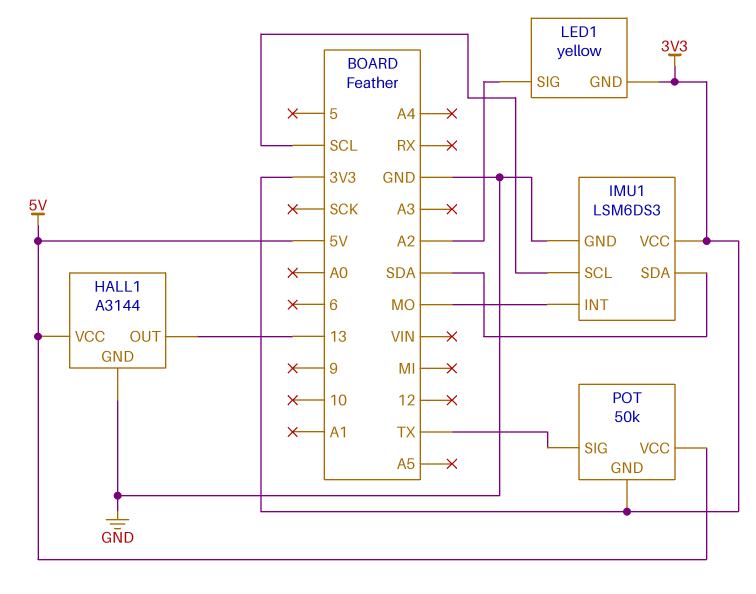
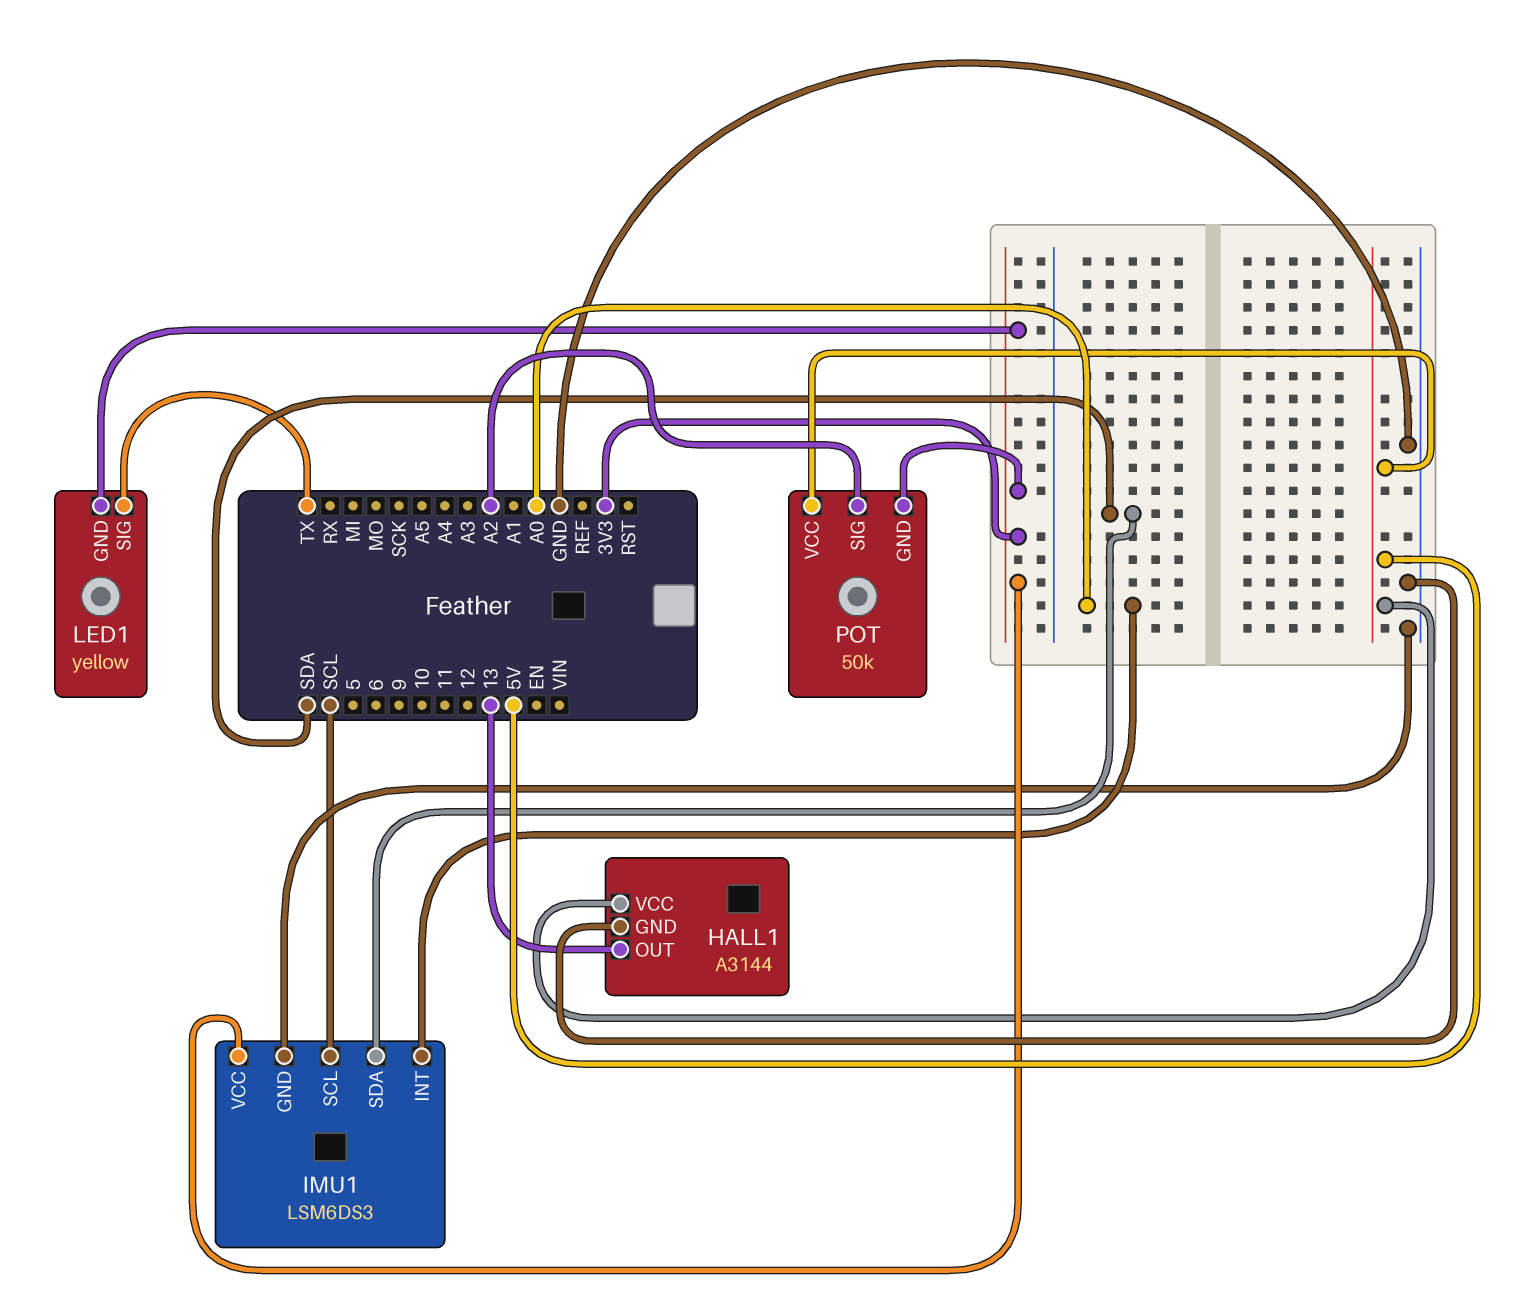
IMU1 pin INT: MO -> A0
LED1 pin SIG: A2 -> TX
POT pin SIG: TX -> A2

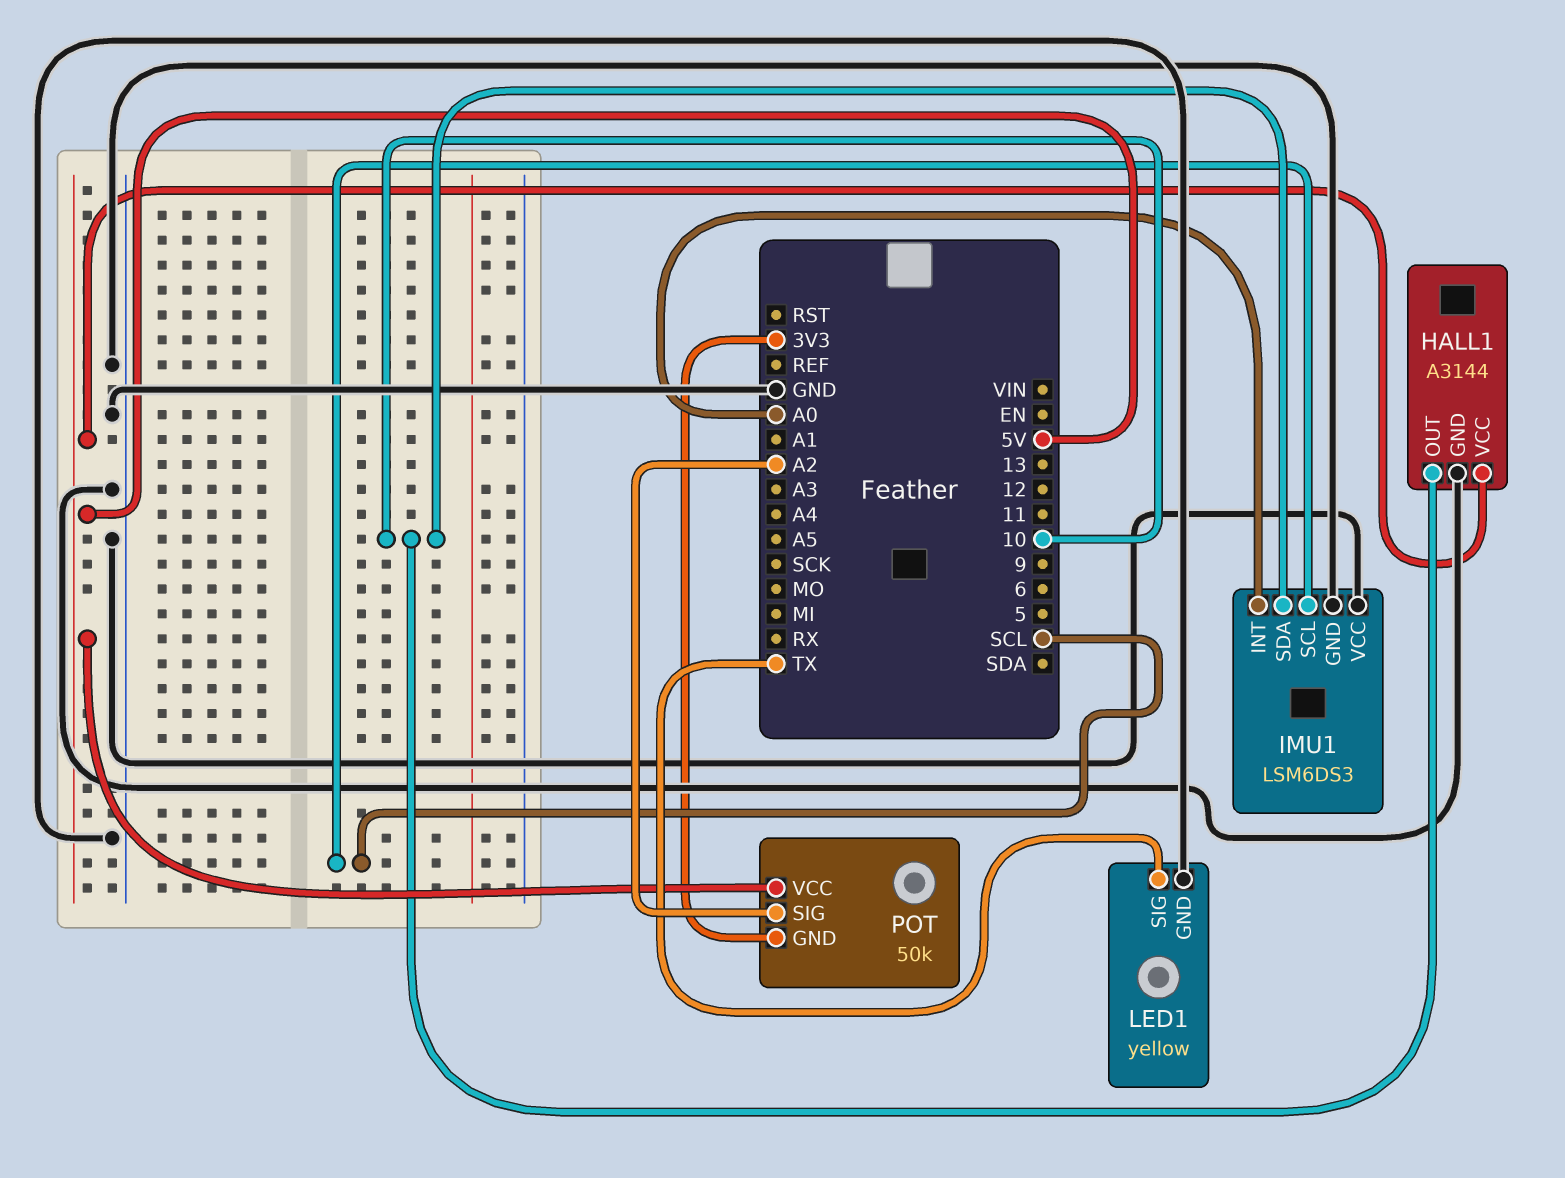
HALL1 pin OUT: 13 -> 10
IMU1 pin SDA: SDA -> 10
IMU1 pin VCC: 3V3 -> GND
LED1 pin GND: 3V3 -> GND

